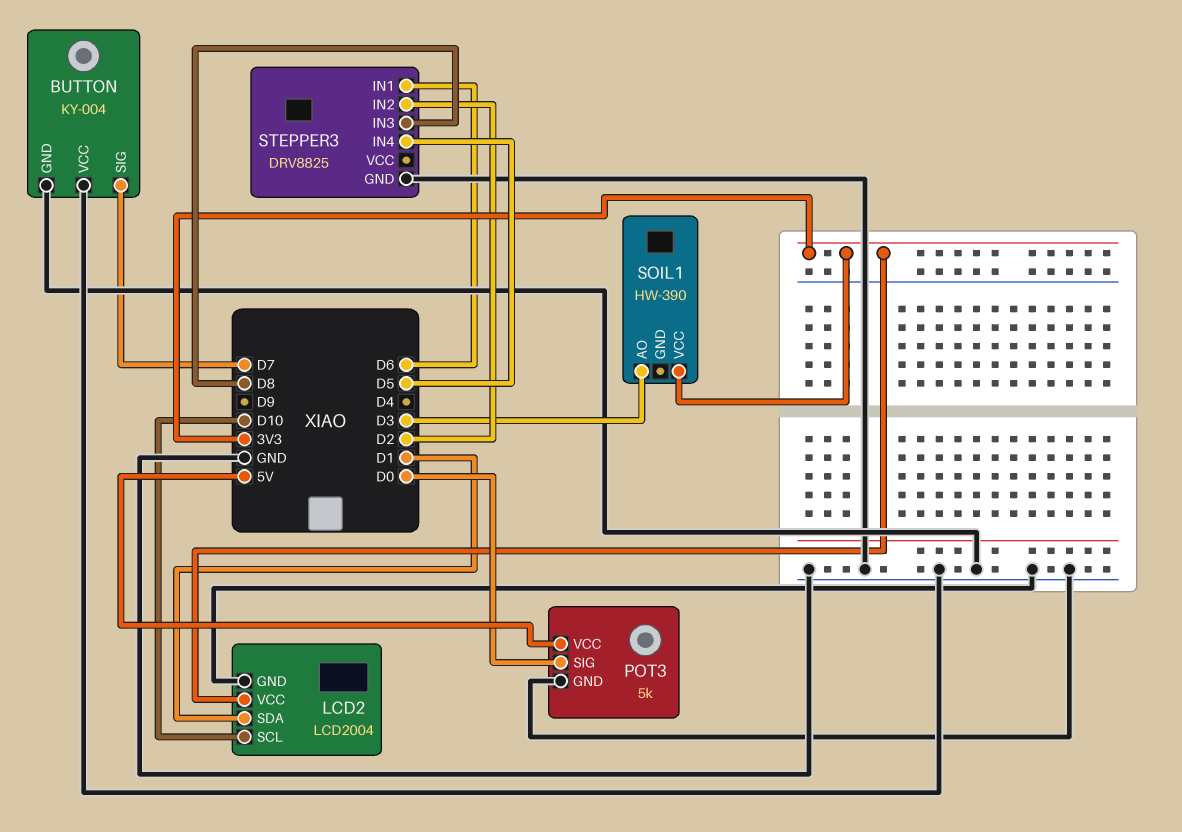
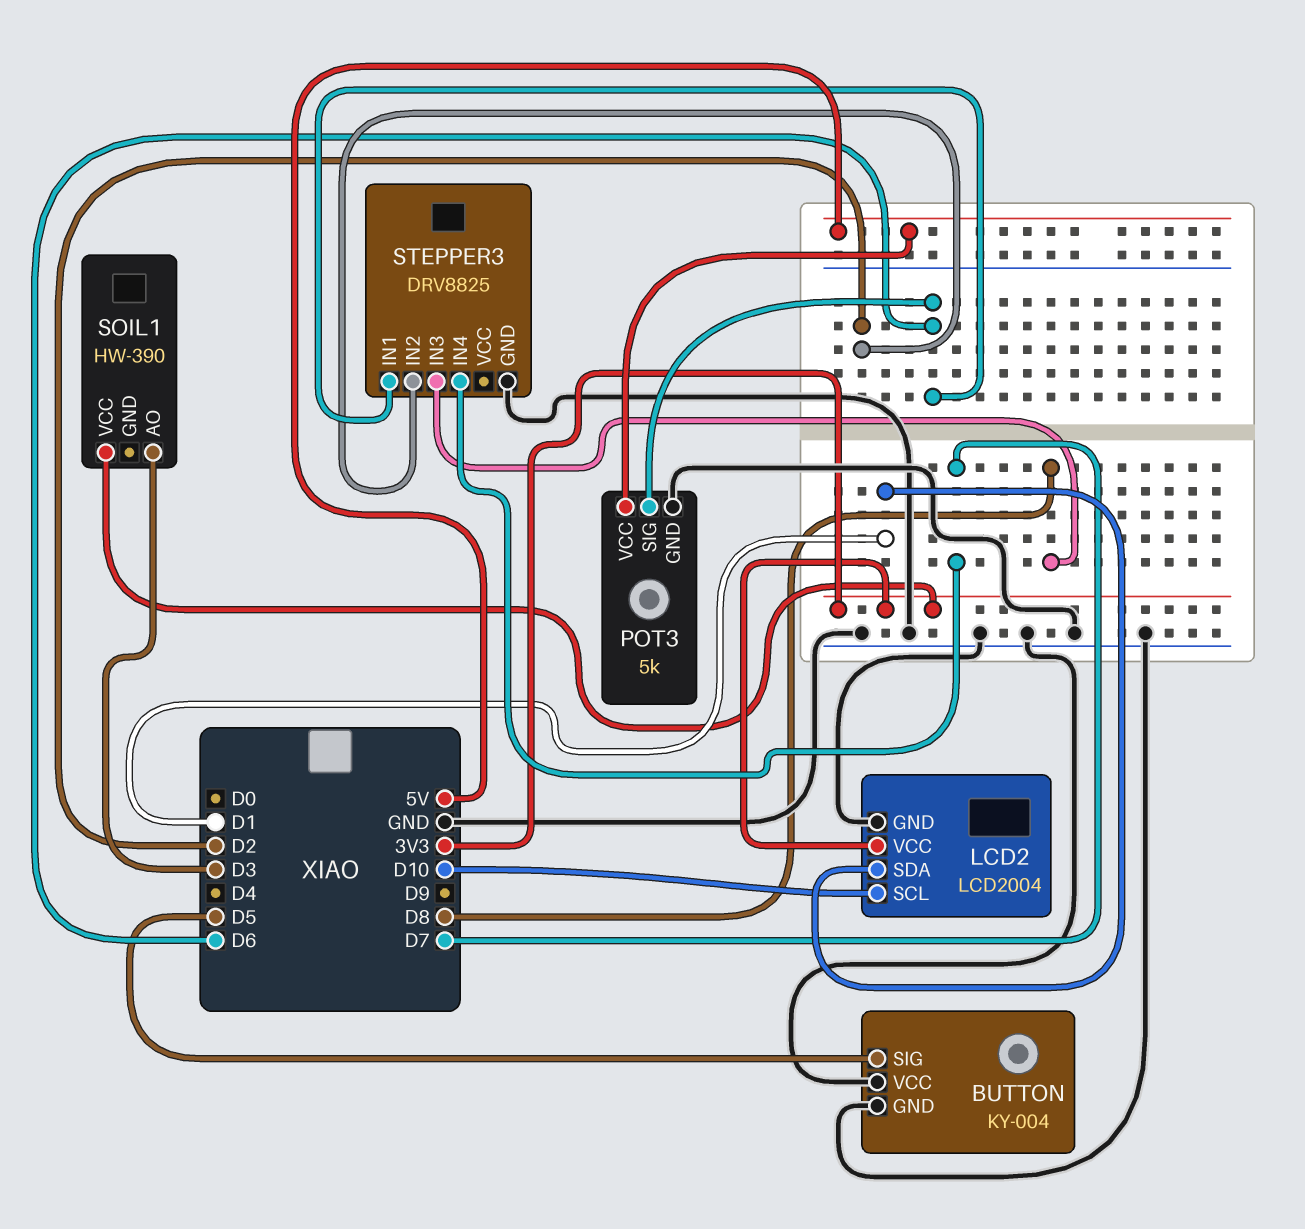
BUTTON pin SIG: D7 -> D5
POT3 pin SIG: D0 -> D6
STEPPER3 pin IN4: D5 -> D7

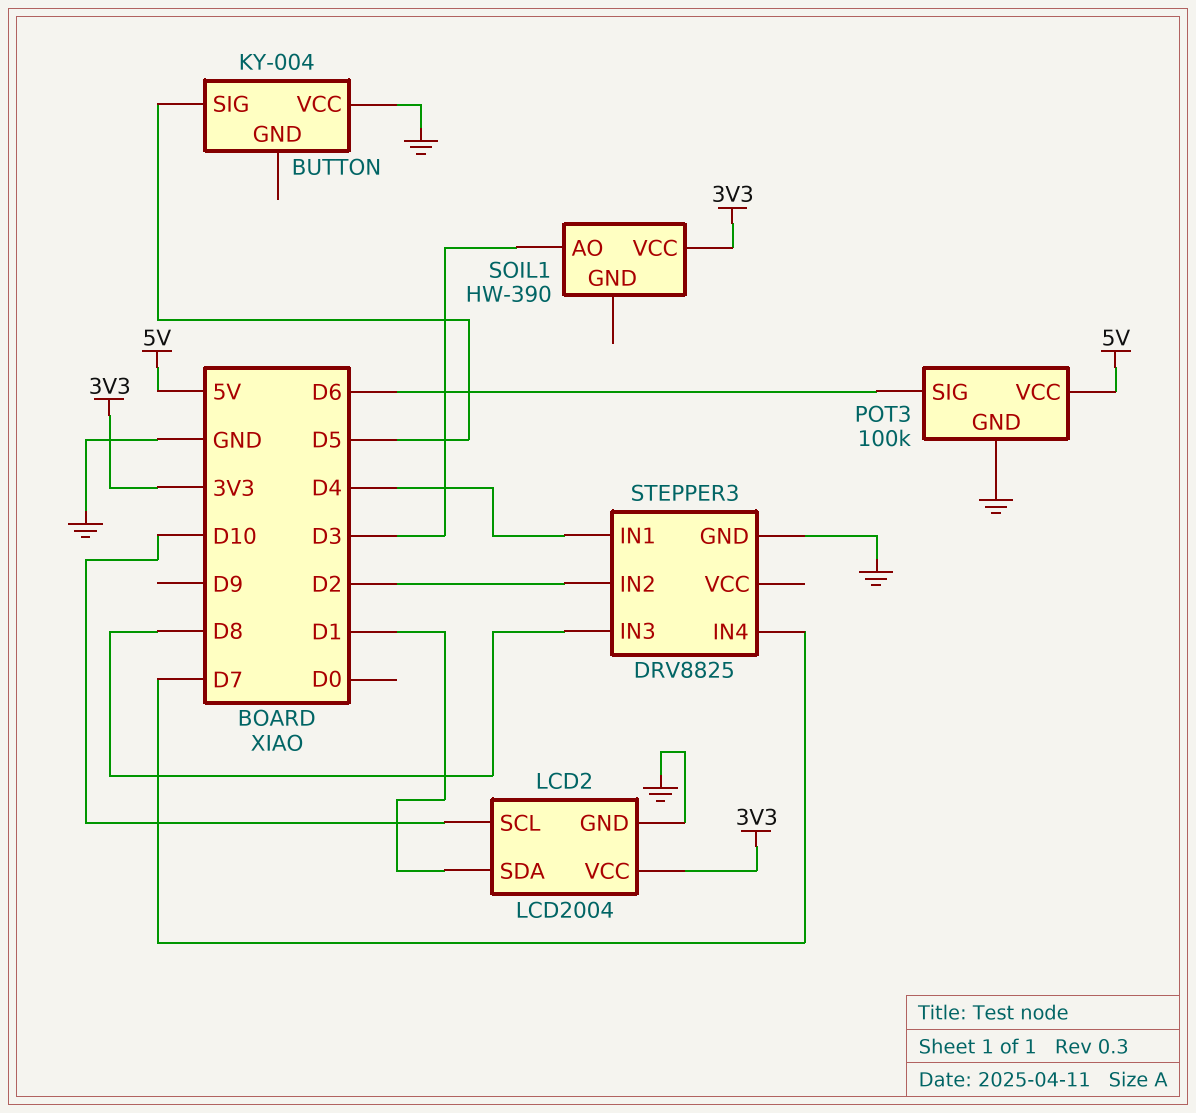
BUTTON pin GND: GND -> none
POT3: 5k -> 100k
STEPPER3 pin IN1: D6 -> D4

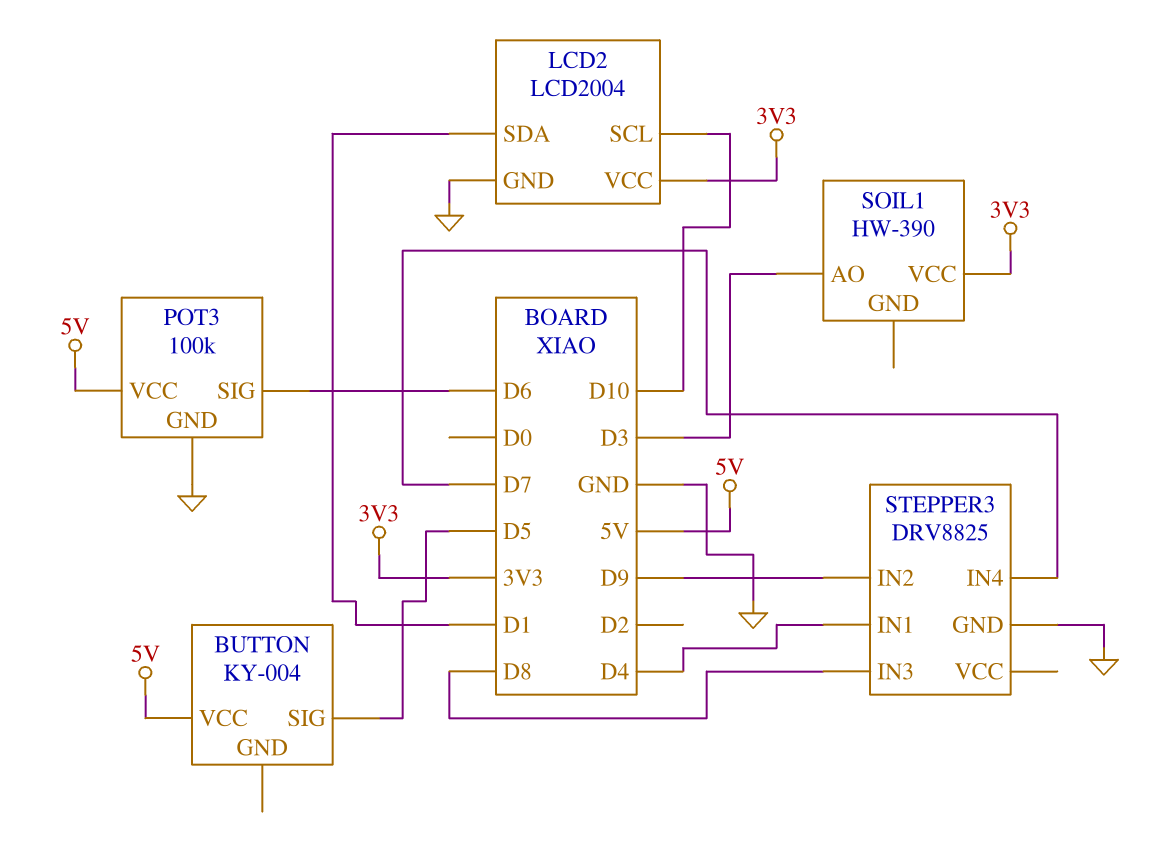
BUTTON pin VCC: GND -> 5V
STEPPER3 pin IN2: D2 -> D9

